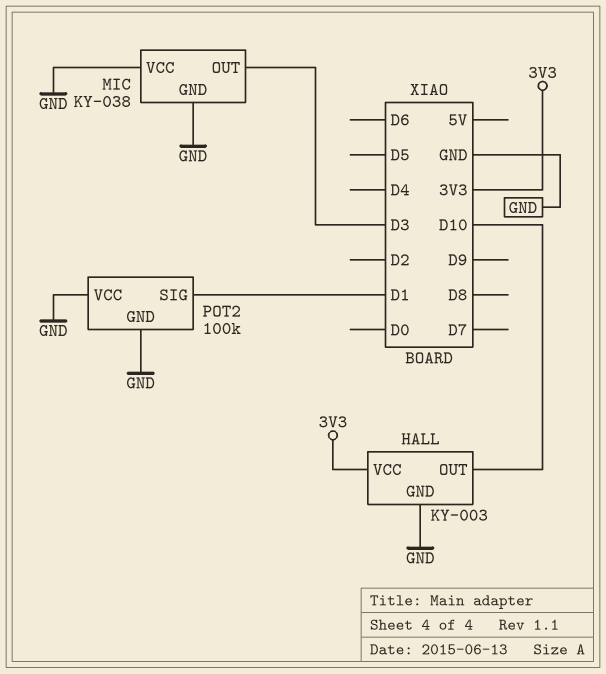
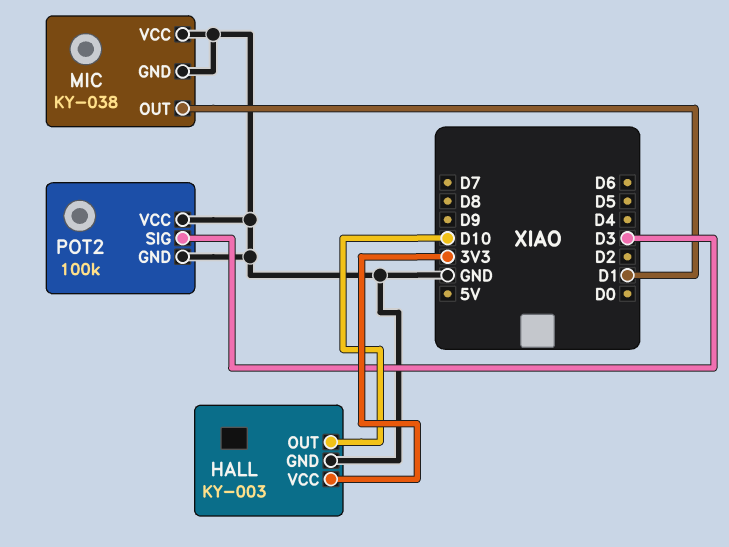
MIC pin OUT: D3 -> D1
POT2 pin SIG: D1 -> D3

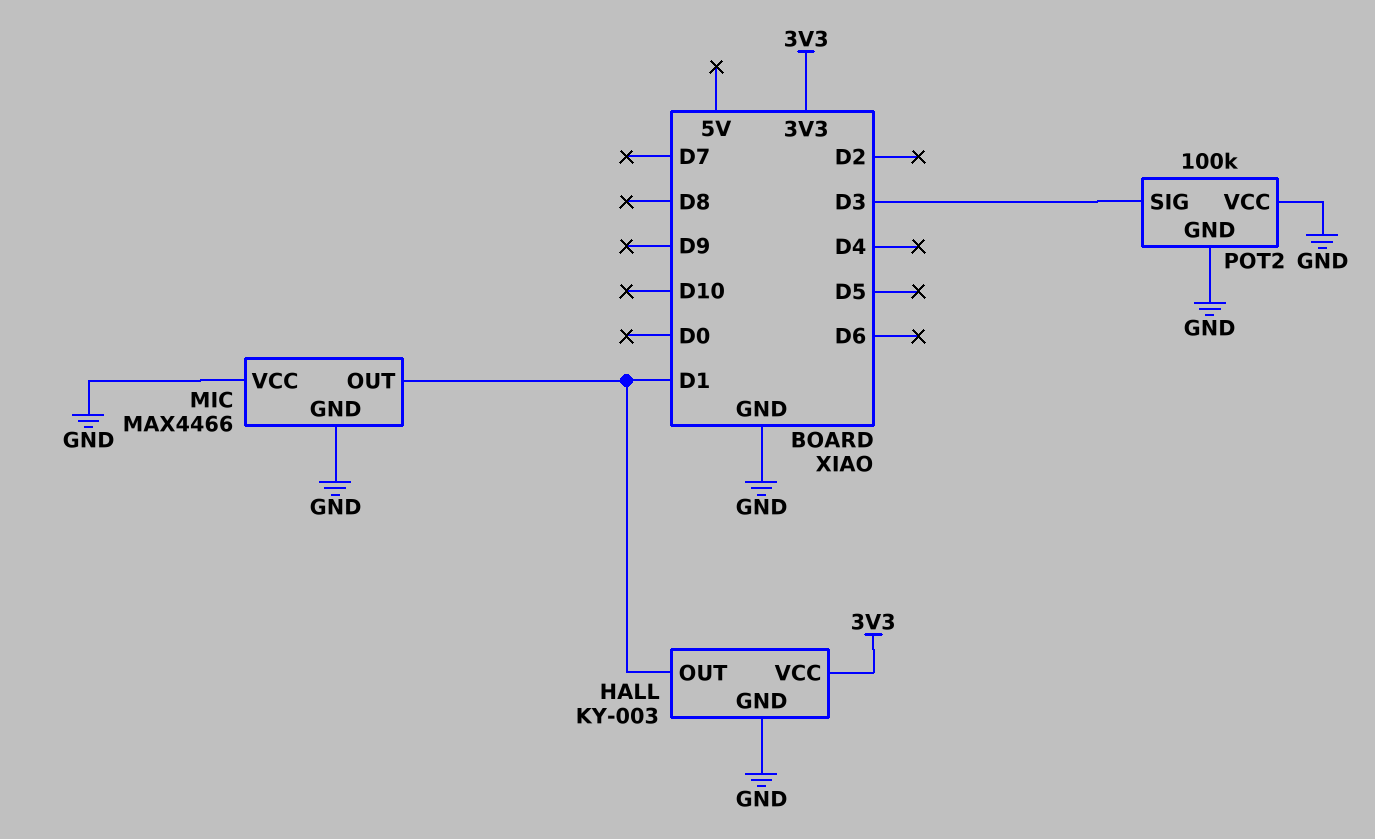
HALL pin OUT: D10 -> D1
MIC: KY-038 -> MAX4466

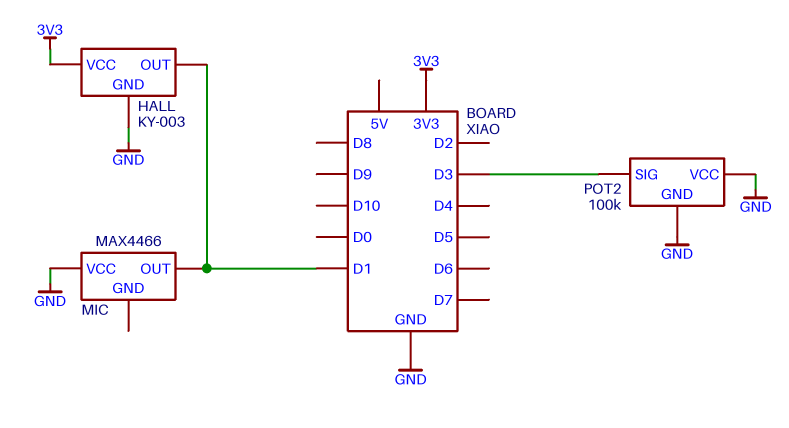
MIC pin GND: GND -> none

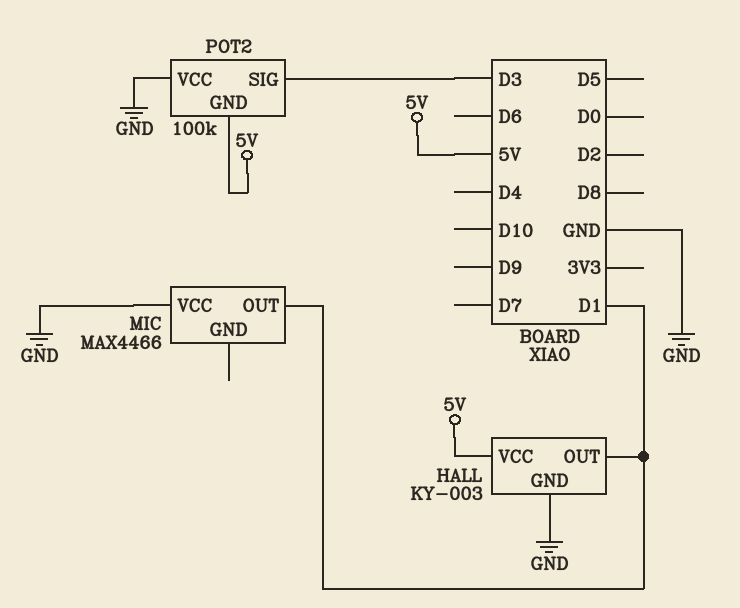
HALL pin VCC: 3V3 -> 5V
POT2 pin GND: GND -> 5V

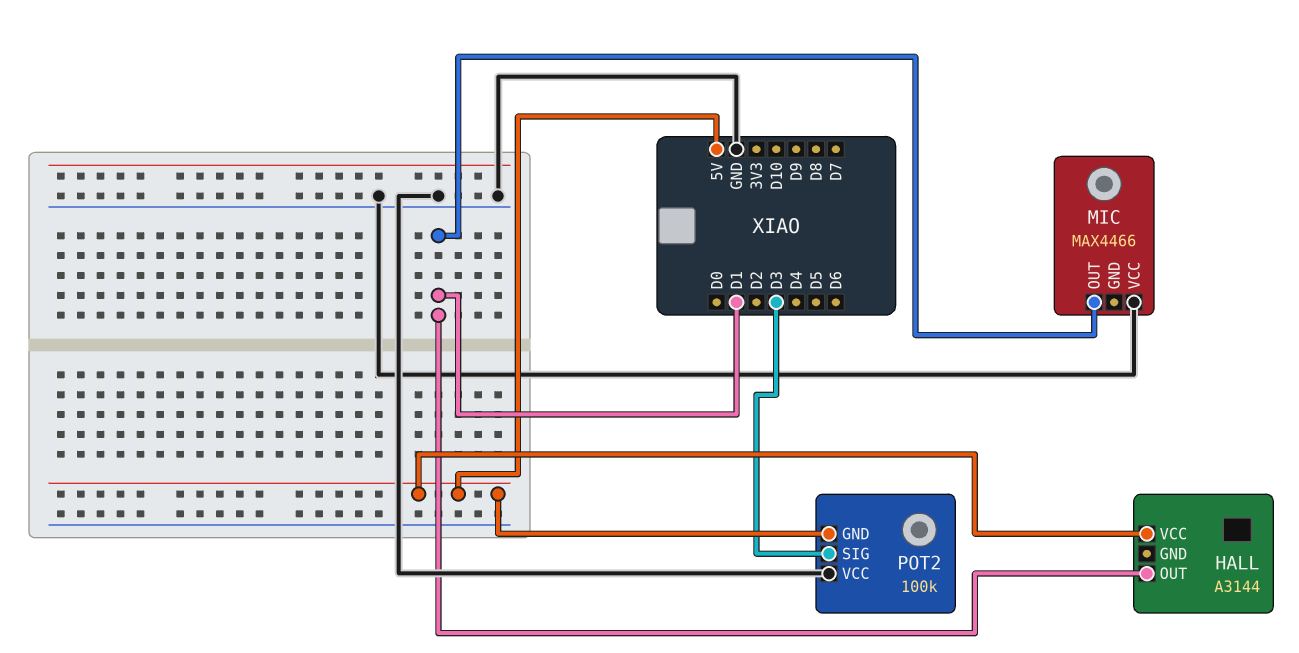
HALL: KY-003 -> A3144
HALL pin GND: GND -> none

